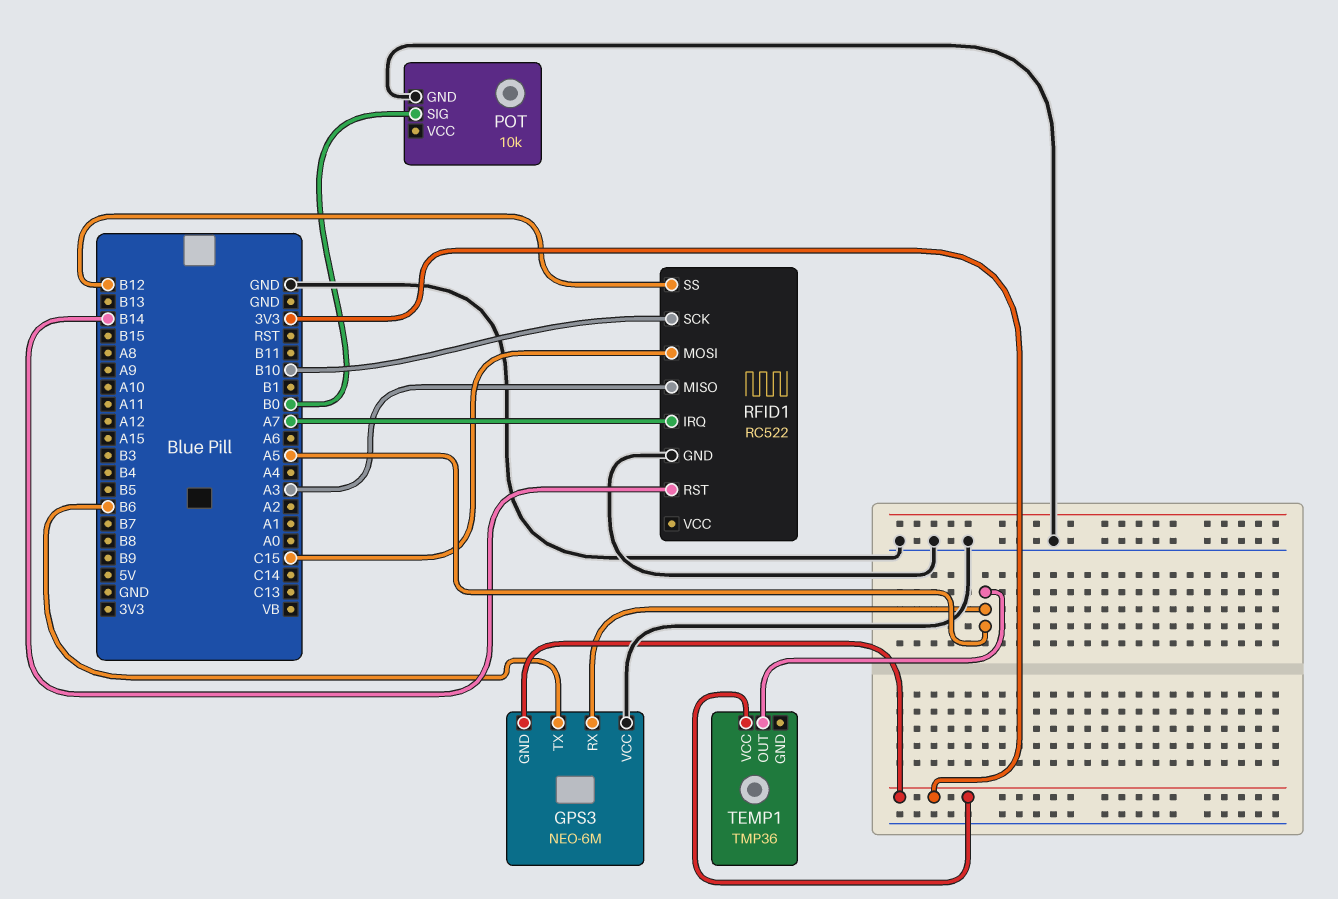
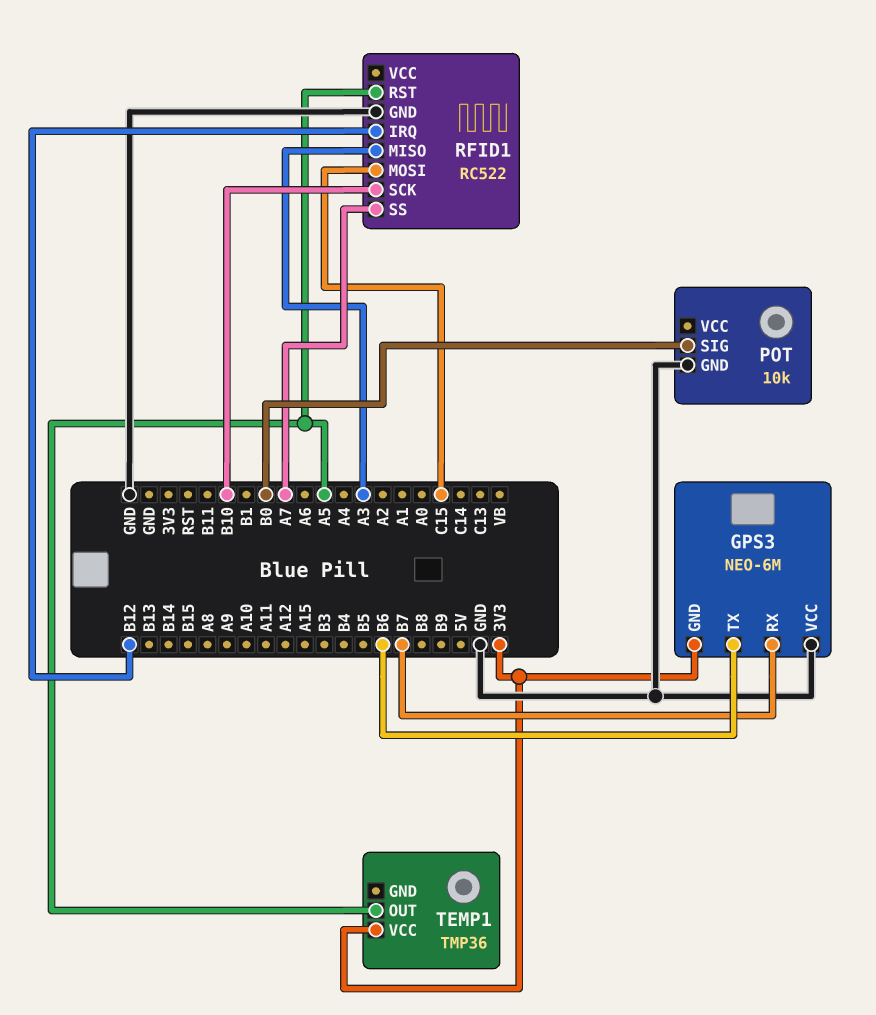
GPS3 pin RX: A5 -> B7
RFID1 pin IRQ: A7 -> B12
RFID1 pin RST: B14 -> A5
RFID1 pin SS: B12 -> A7

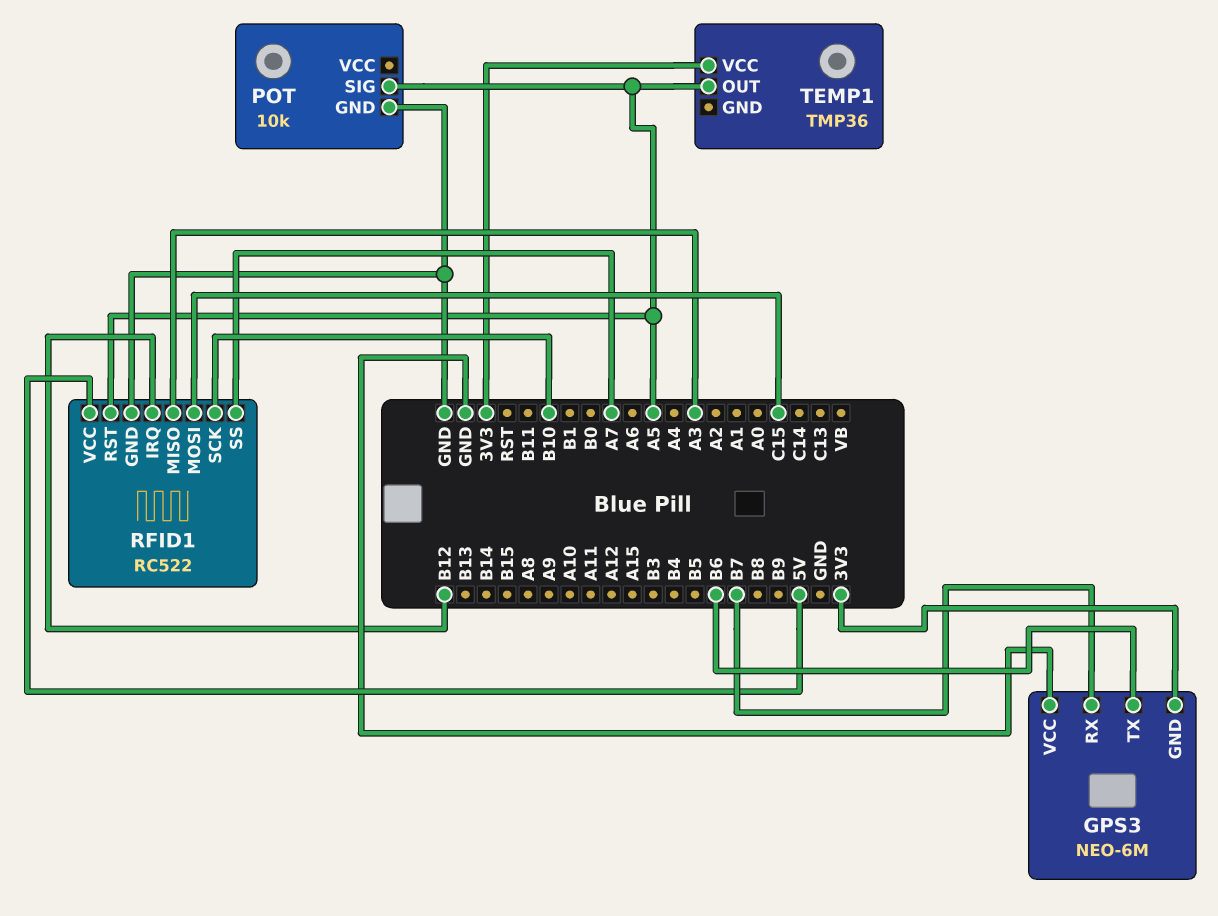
POT pin SIG: B0 -> A5
RFID1 pin VCC: none -> 5V

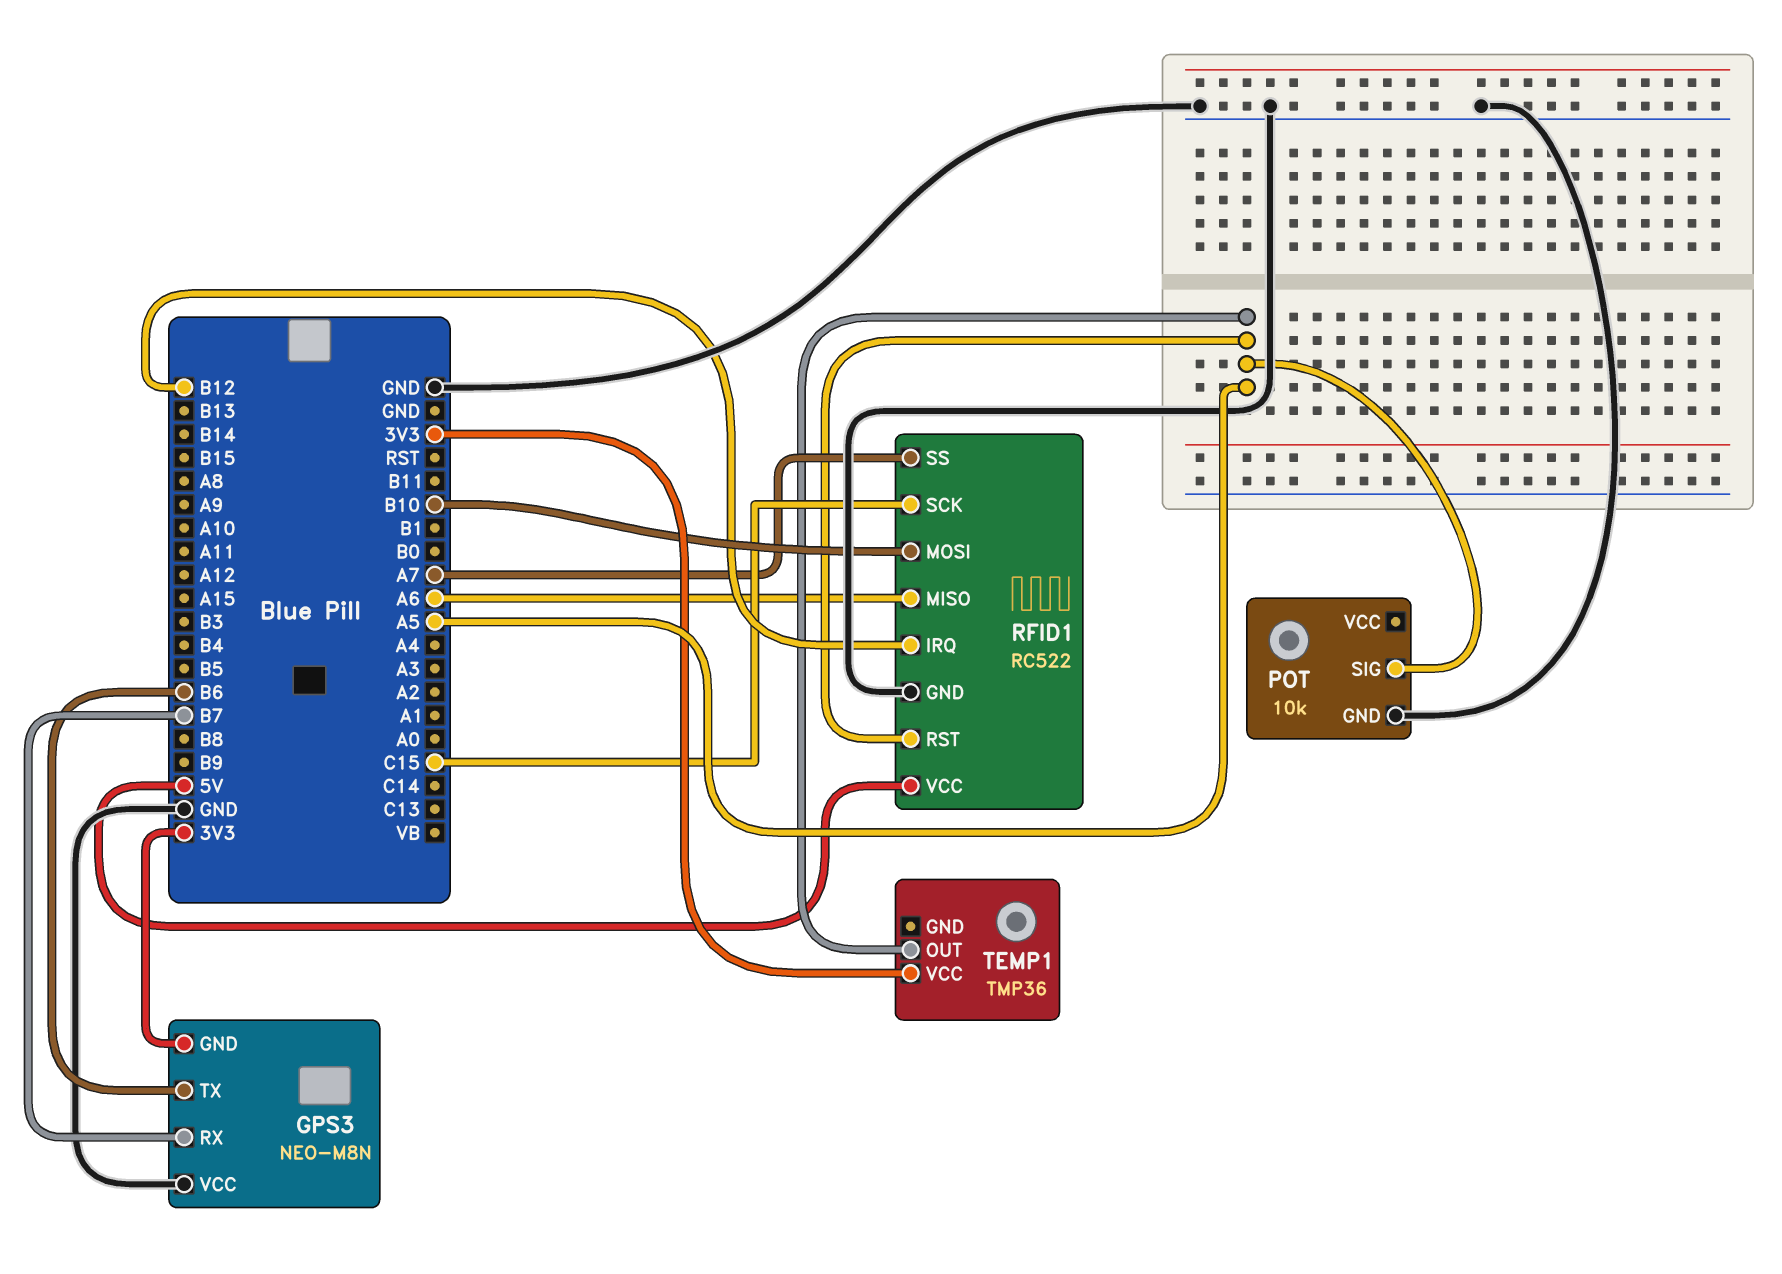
GPS3: NEO-6M -> NEO-M8N
RFID1 pin MISO: A3 -> A6
RFID1 pin MOSI: C15 -> B10
RFID1 pin SCK: B10 -> C15

